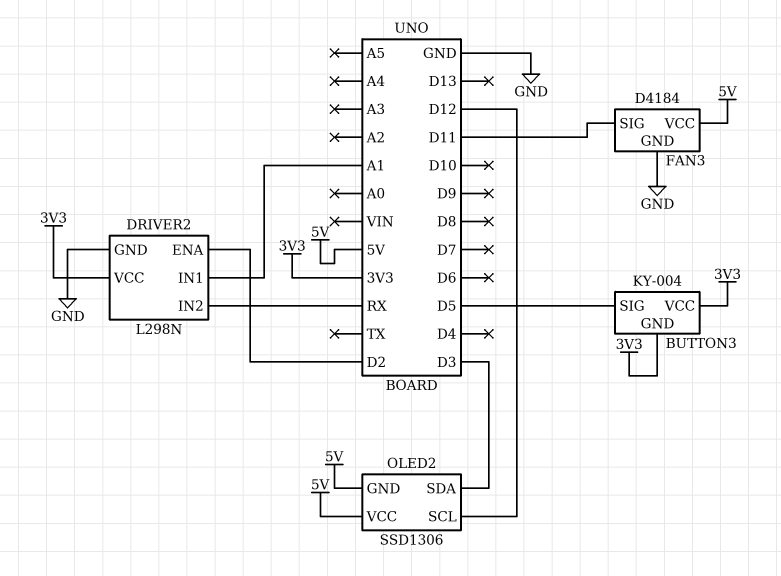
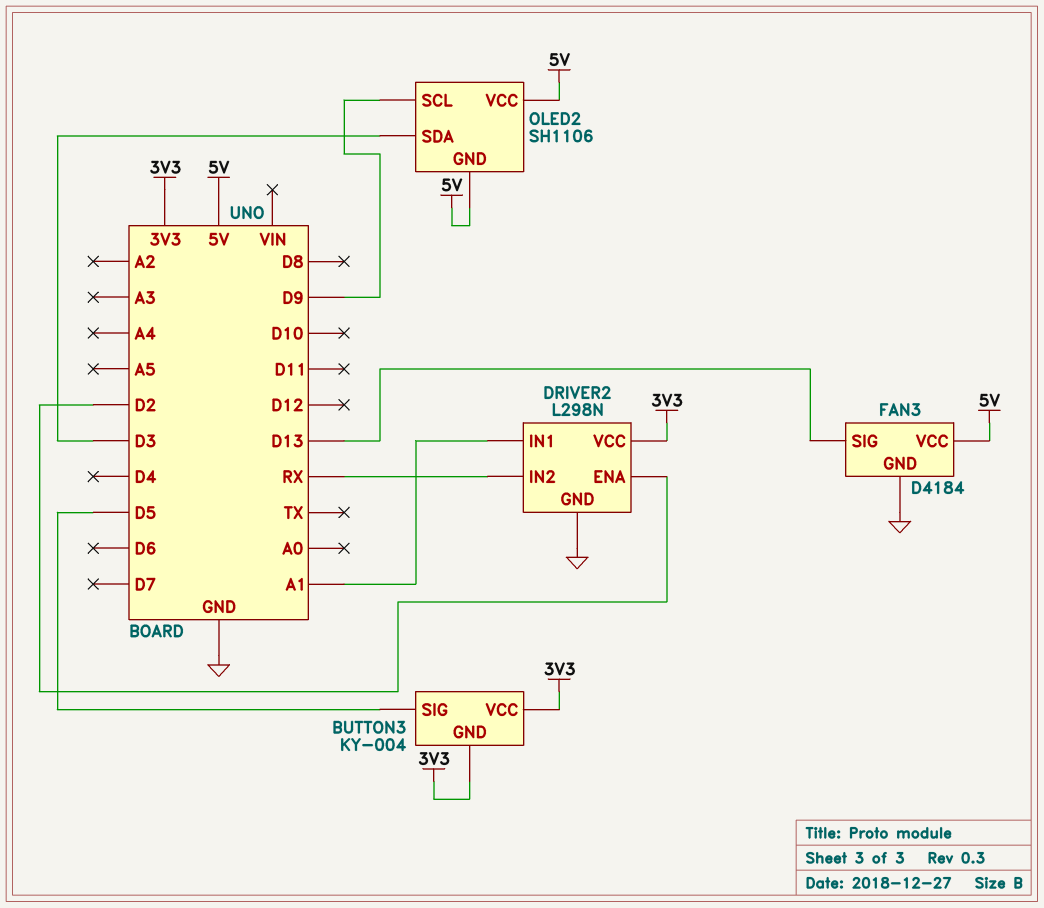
FAN3 pin SIG: D11 -> D13
OLED2: SSD1306 -> SH1106
OLED2 pin SCL: D12 -> D9

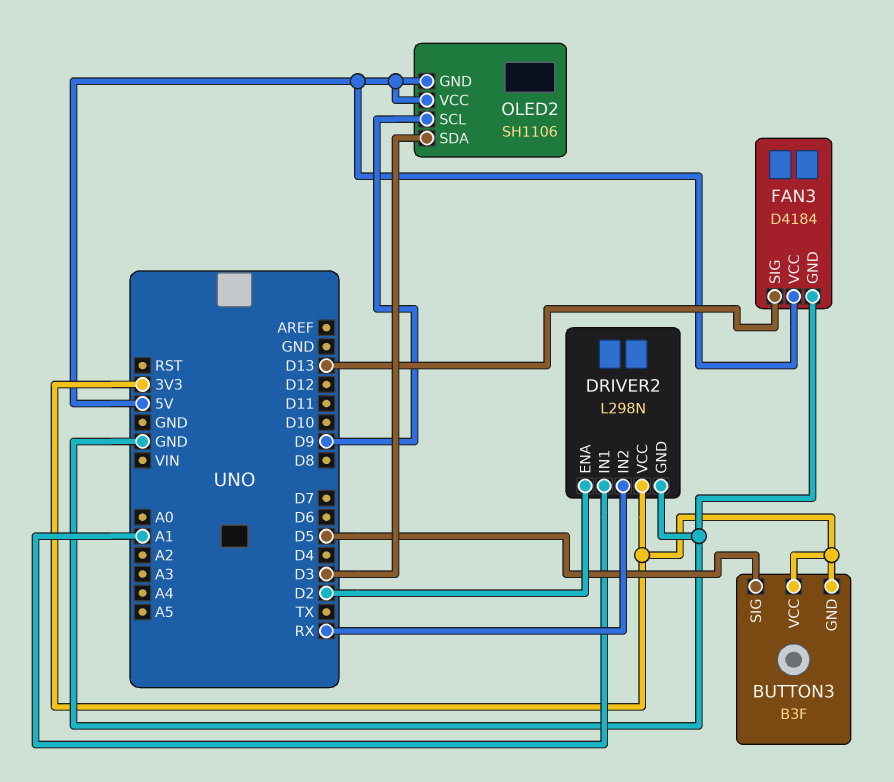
BUTTON3: KY-004 -> B3F

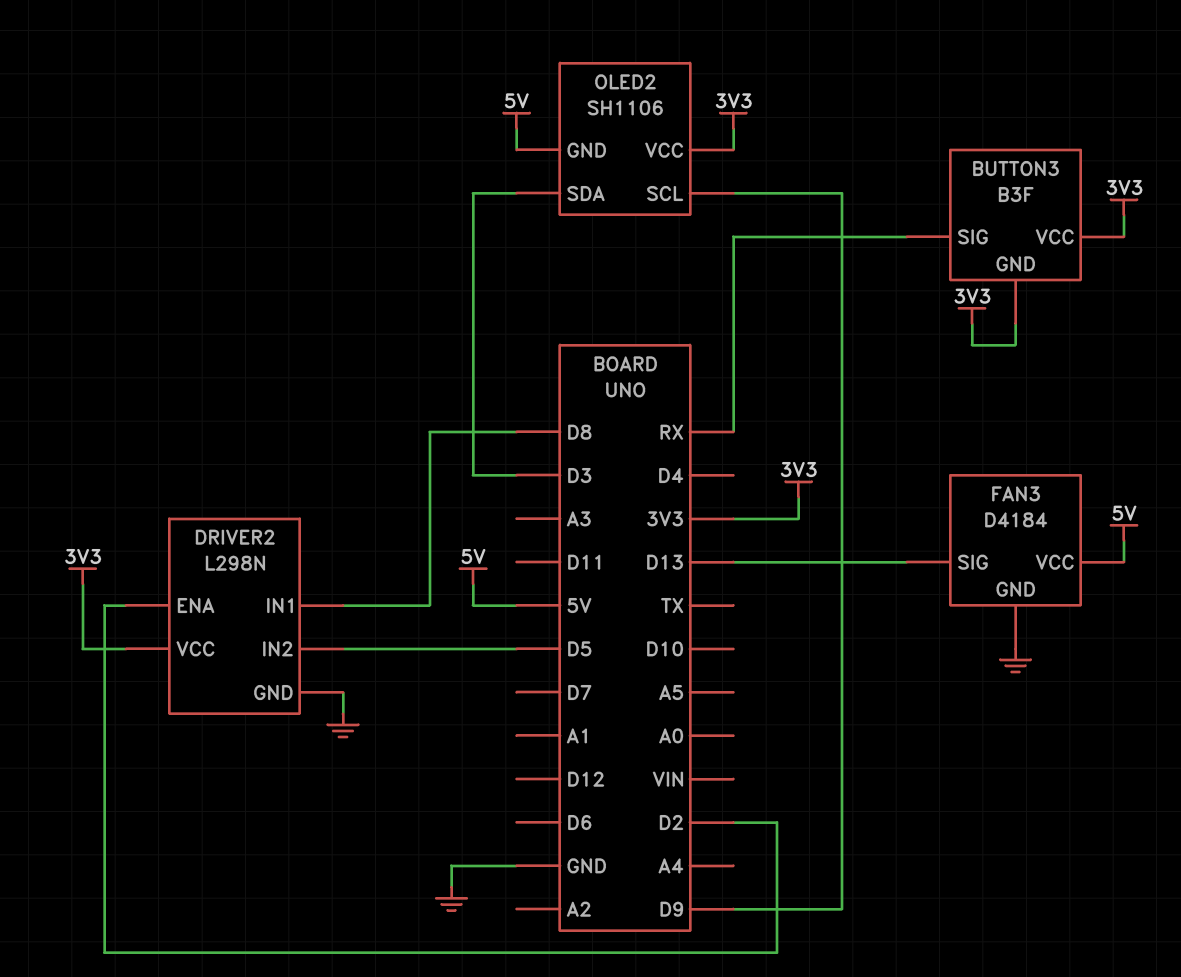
BUTTON3 pin SIG: D5 -> RX
DRIVER2 pin IN1: A1 -> D8
DRIVER2 pin IN2: RX -> D5
OLED2 pin VCC: 5V -> 3V3

